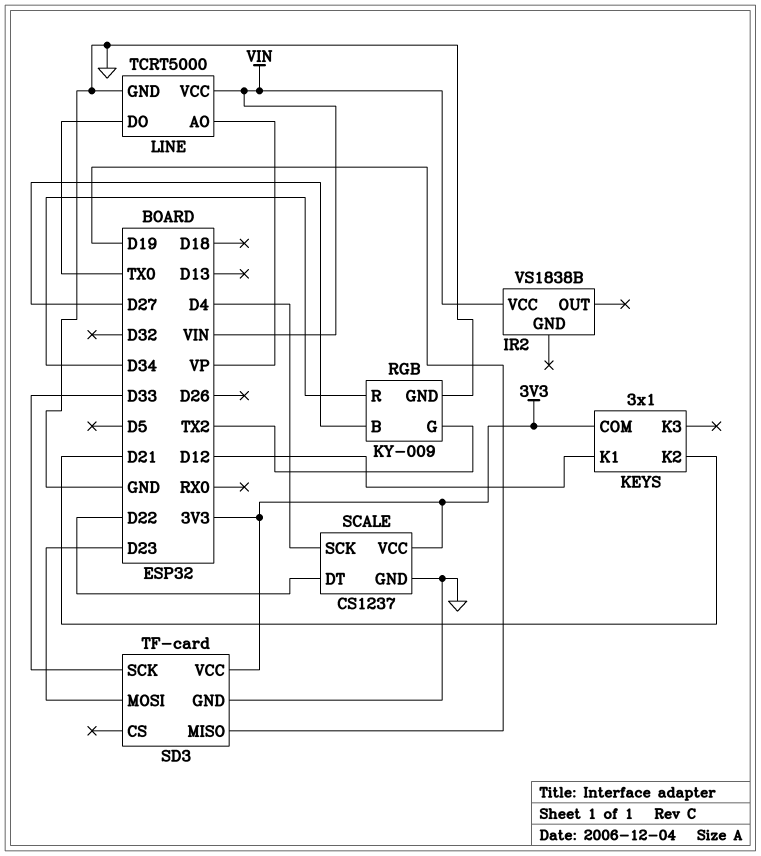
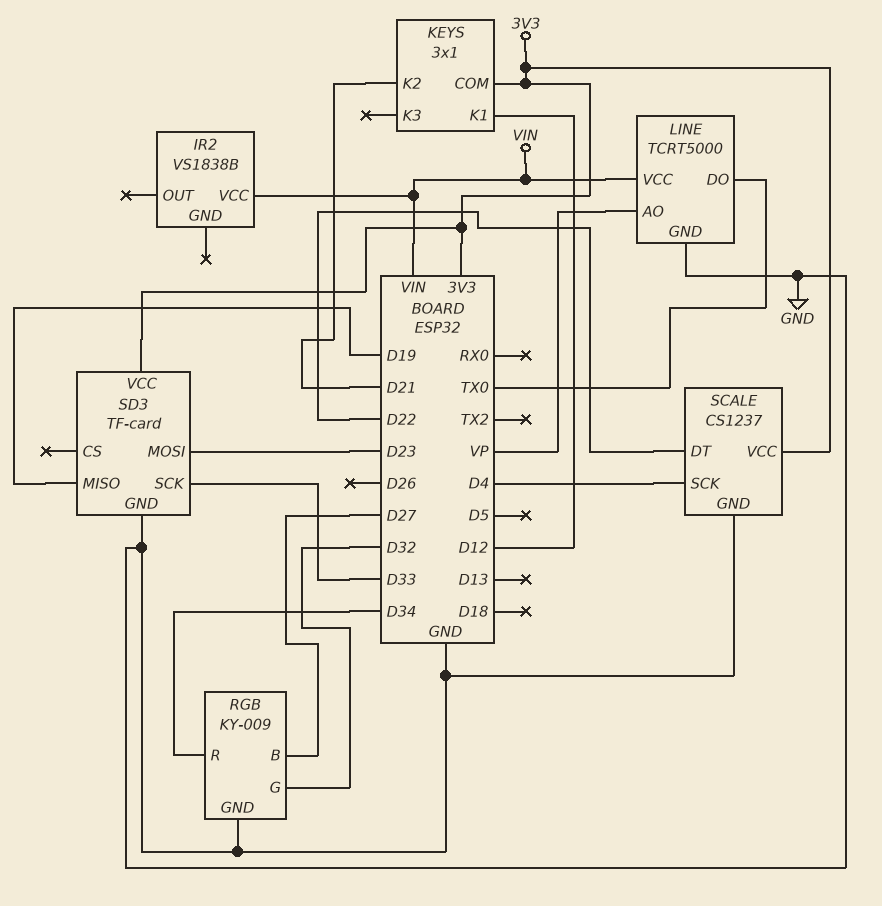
RGB pin G: TX2 -> D32

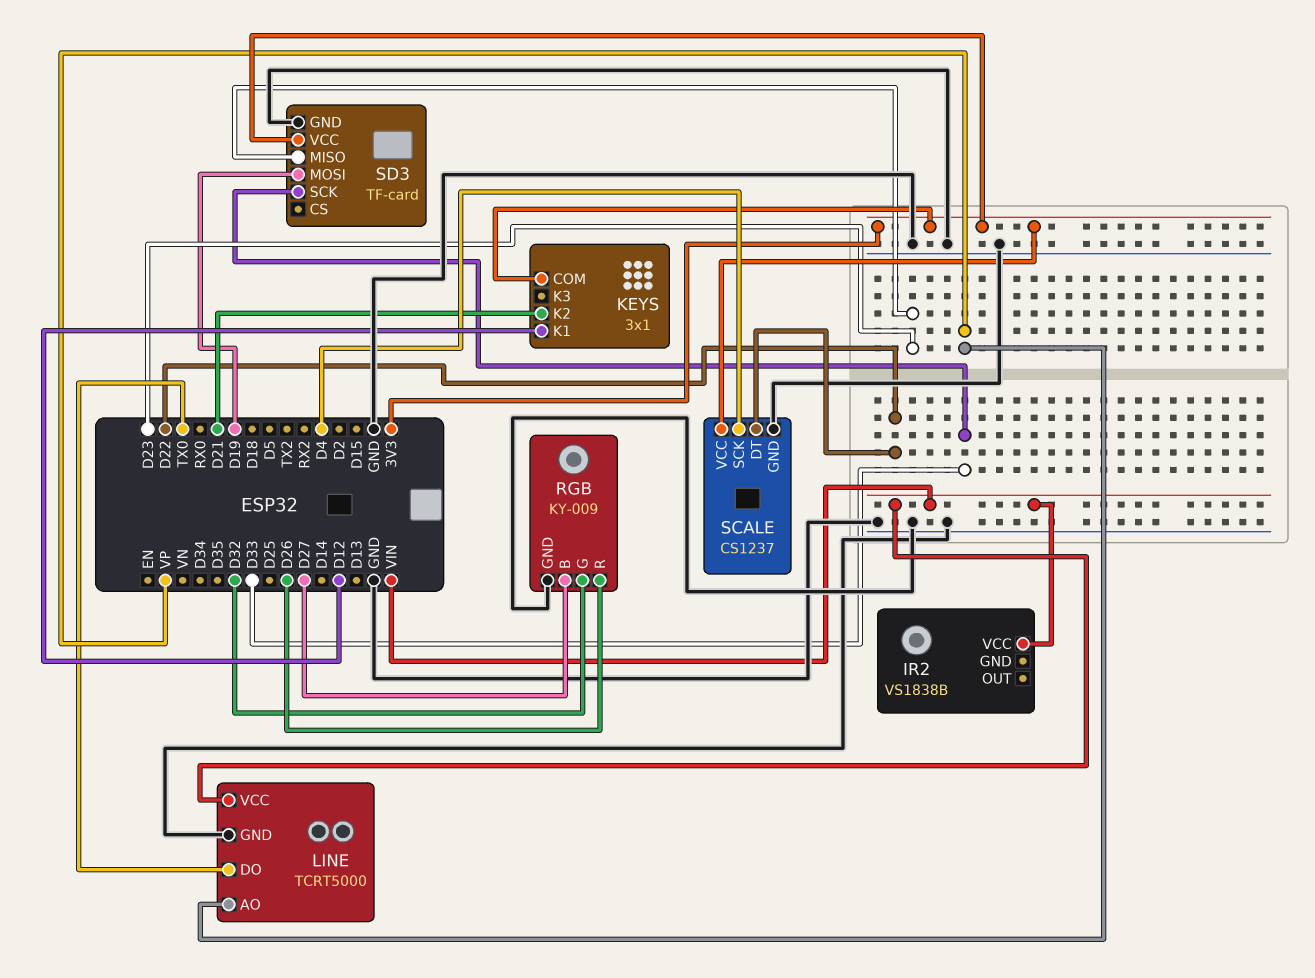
RGB pin R: D34 -> D26
SD3 pin MISO: D19 -> D23
SD3 pin MOSI: D23 -> D19

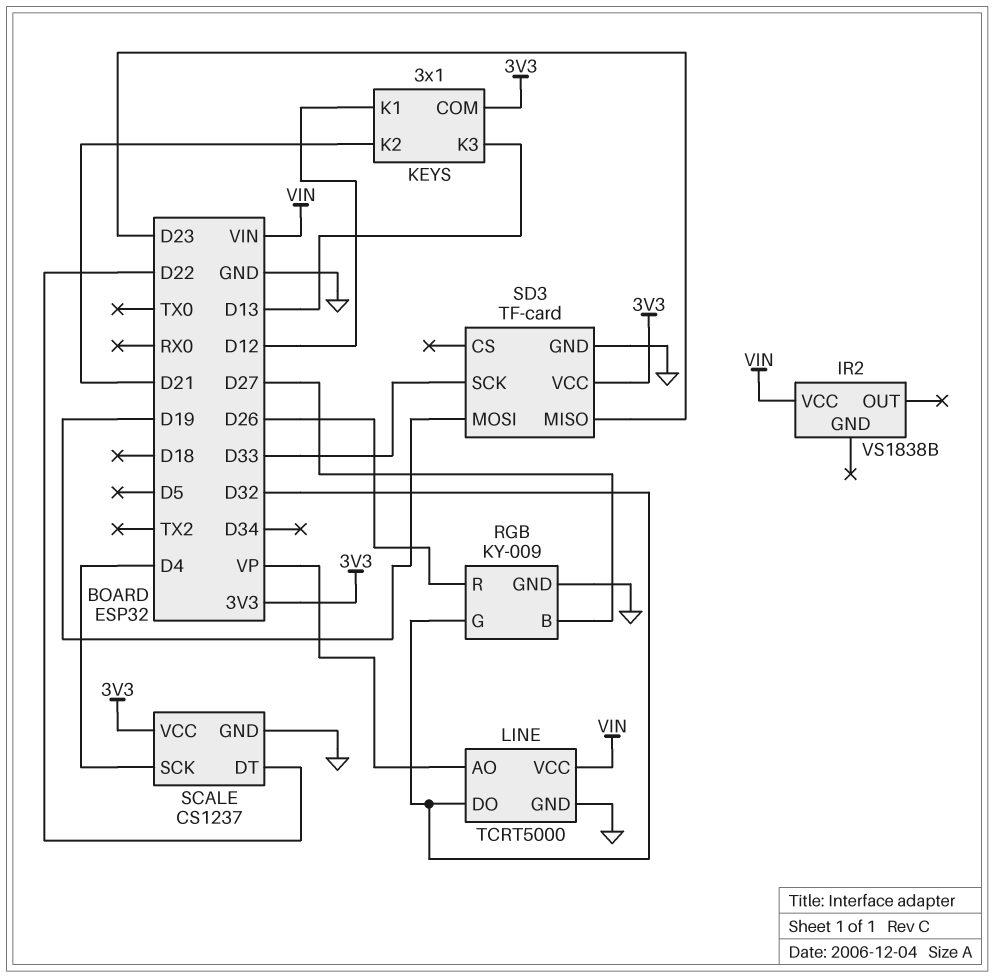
KEYS pin K3: none -> D13
LINE pin DO: TX0 -> D32

